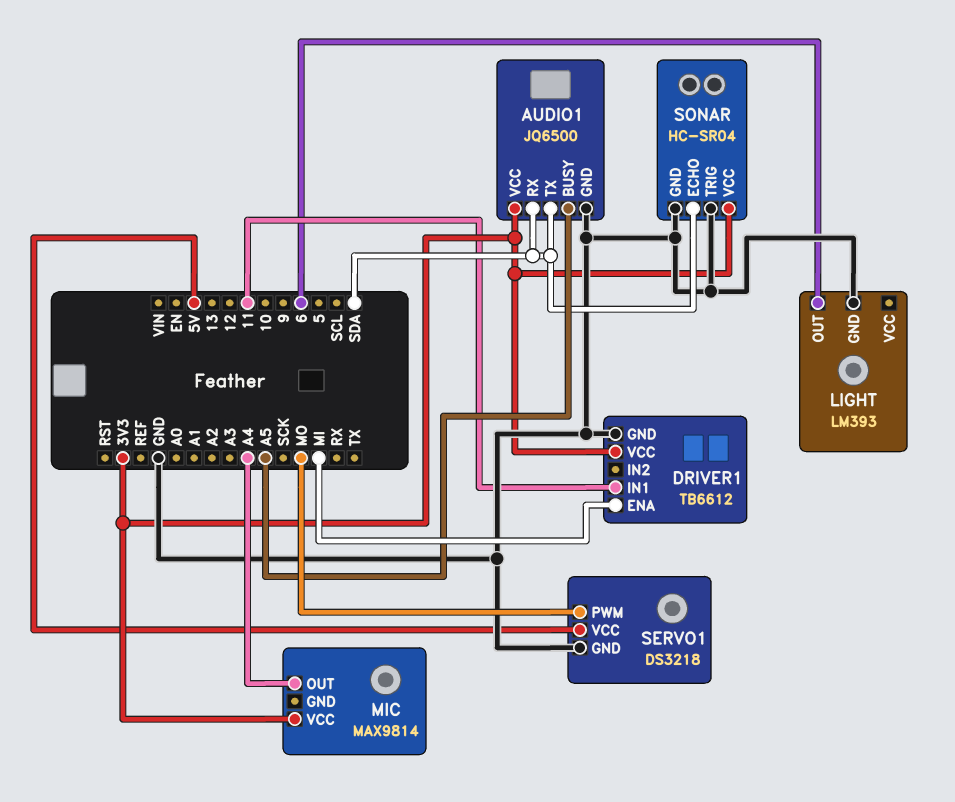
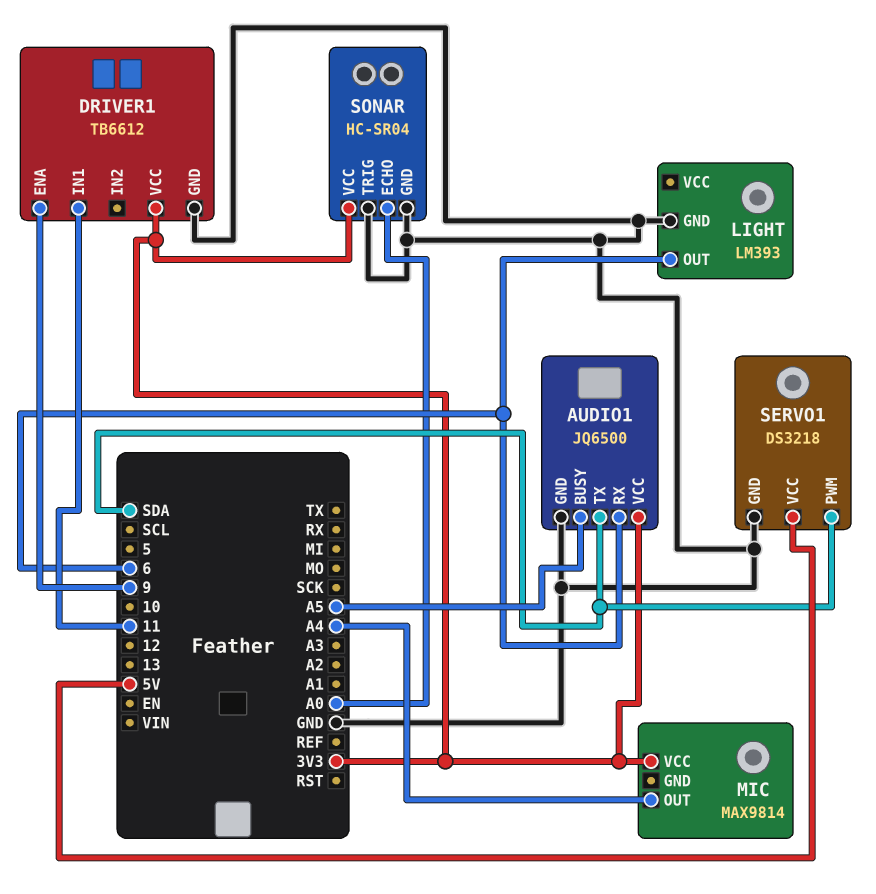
AUDIO1 pin RX: SDA -> 6
DRIVER1 pin ENA: MI -> 9
SERVO1 pin PWM: MO -> SDA
SONAR pin ECHO: SDA -> A0

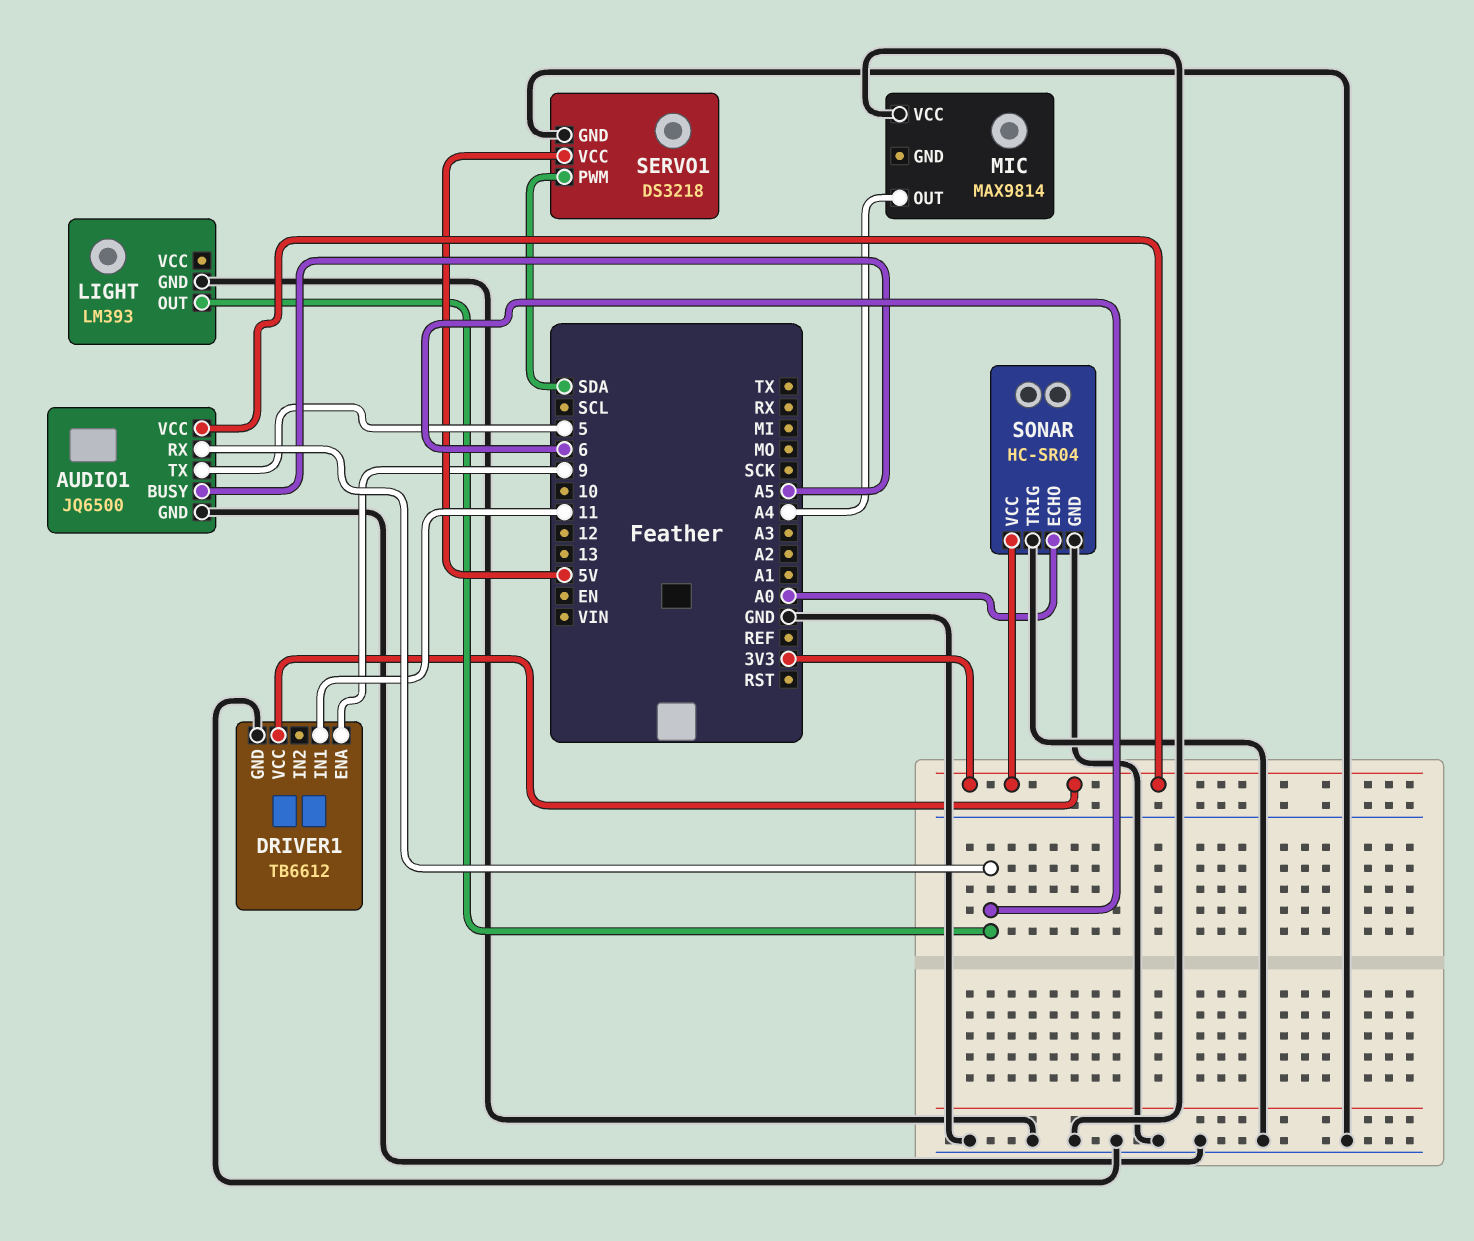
AUDIO1 pin TX: SDA -> 5
MIC pin VCC: 3V3 -> GND

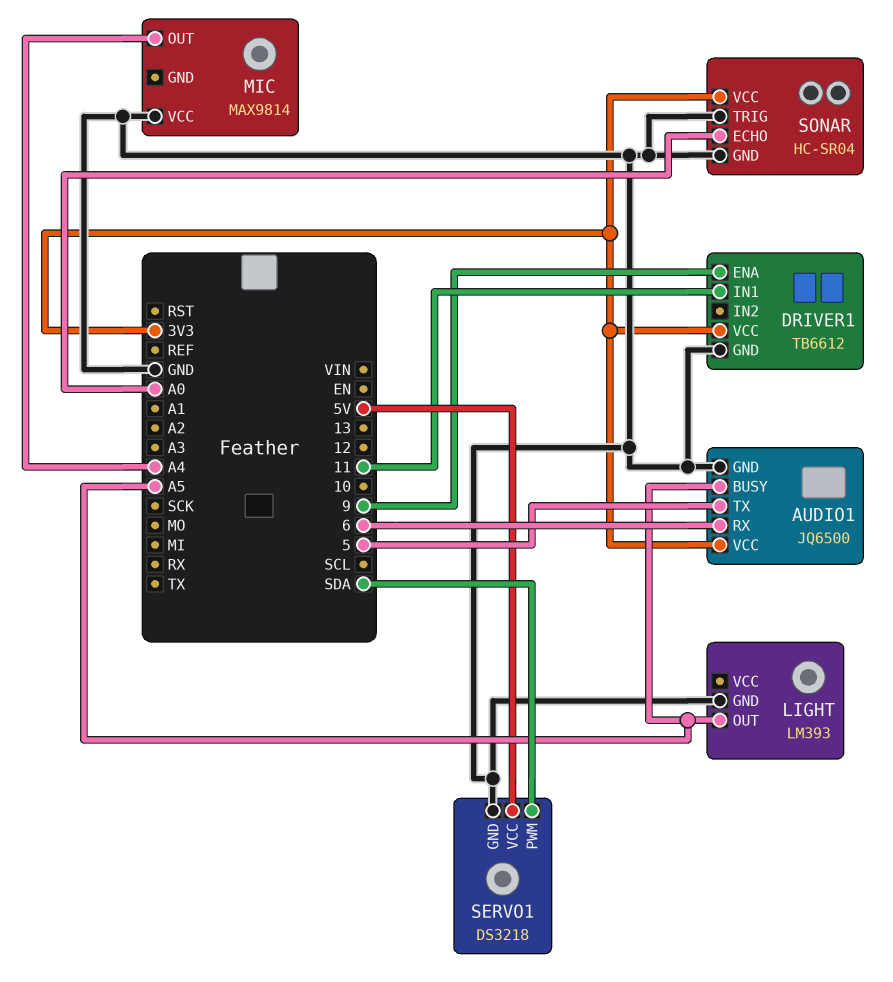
LIGHT pin OUT: 6 -> A5

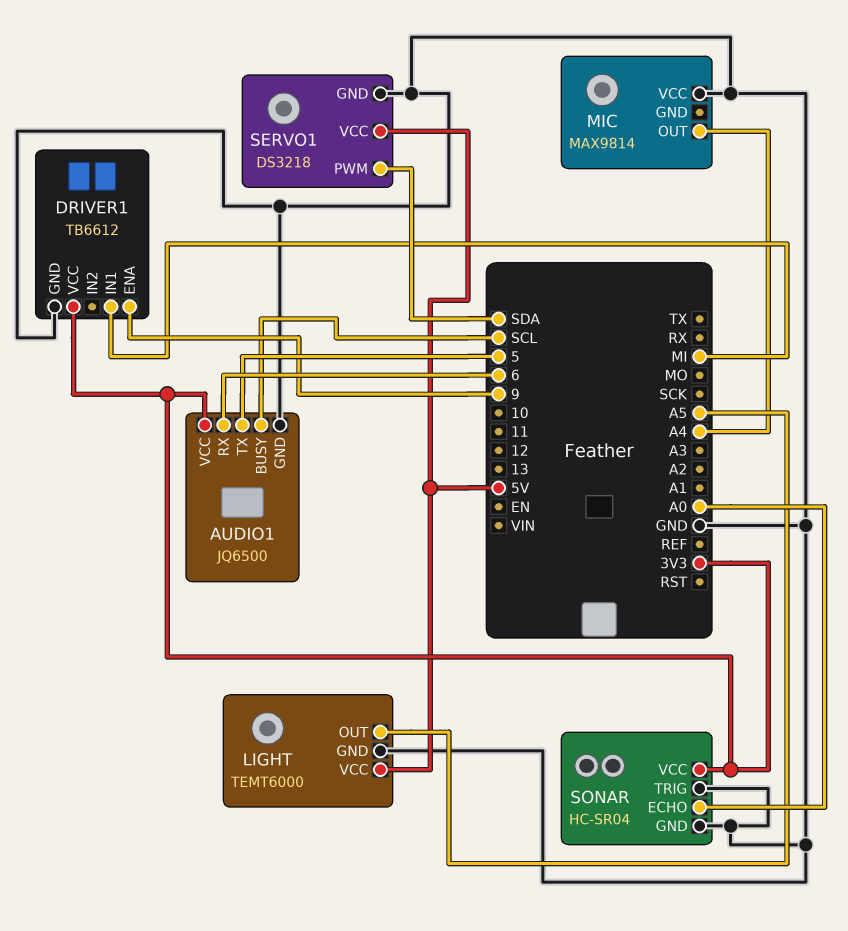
AUDIO1 pin BUSY: A5 -> SCL
DRIVER1 pin IN1: 11 -> MI
LIGHT: LM393 -> TEMT6000
LIGHT pin VCC: none -> 5V

